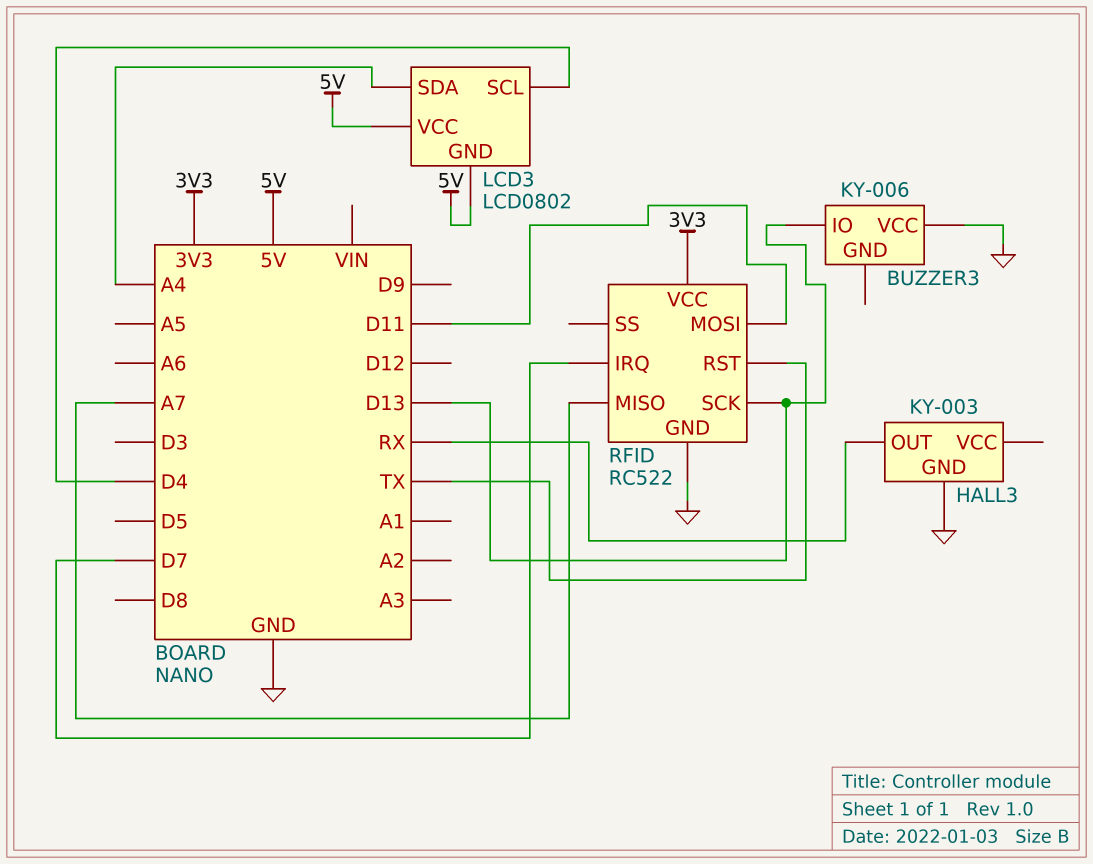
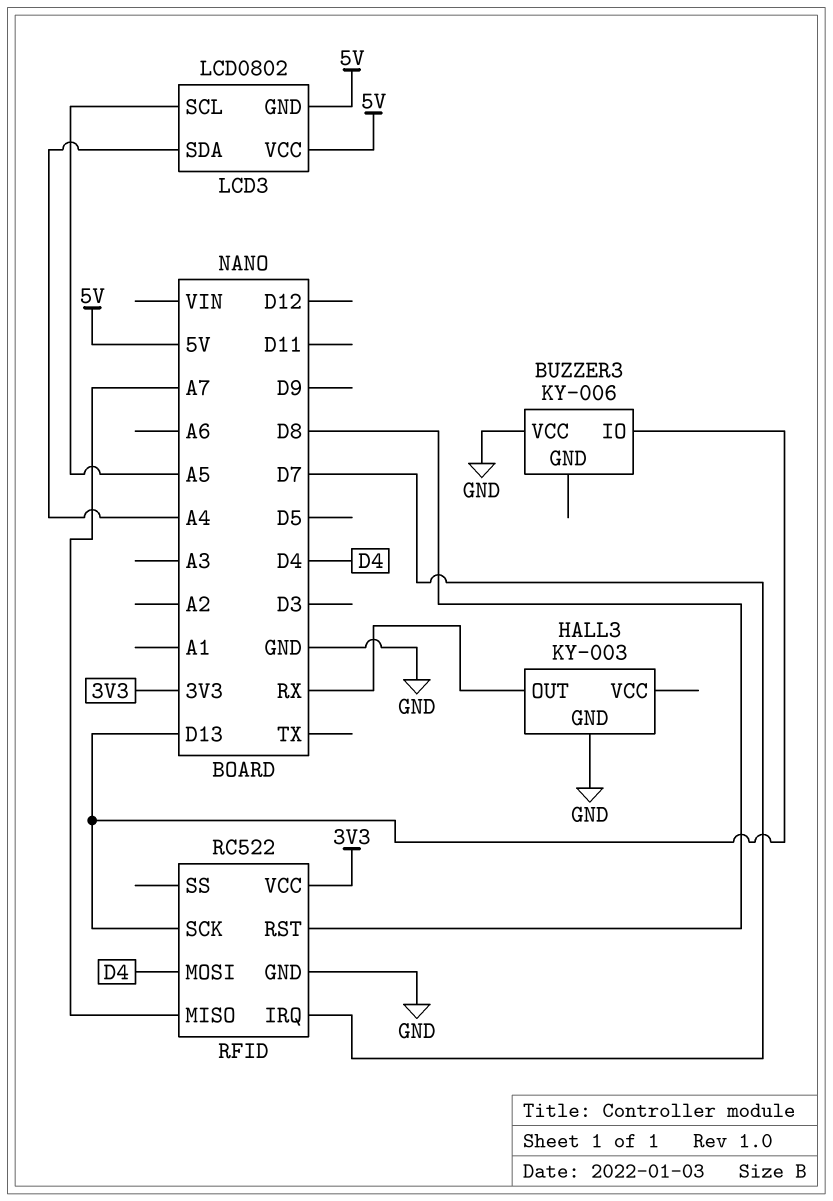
LCD3 pin SCL: D4 -> A5
RFID pin MOSI: D11 -> D4
RFID pin RST: TX -> D8

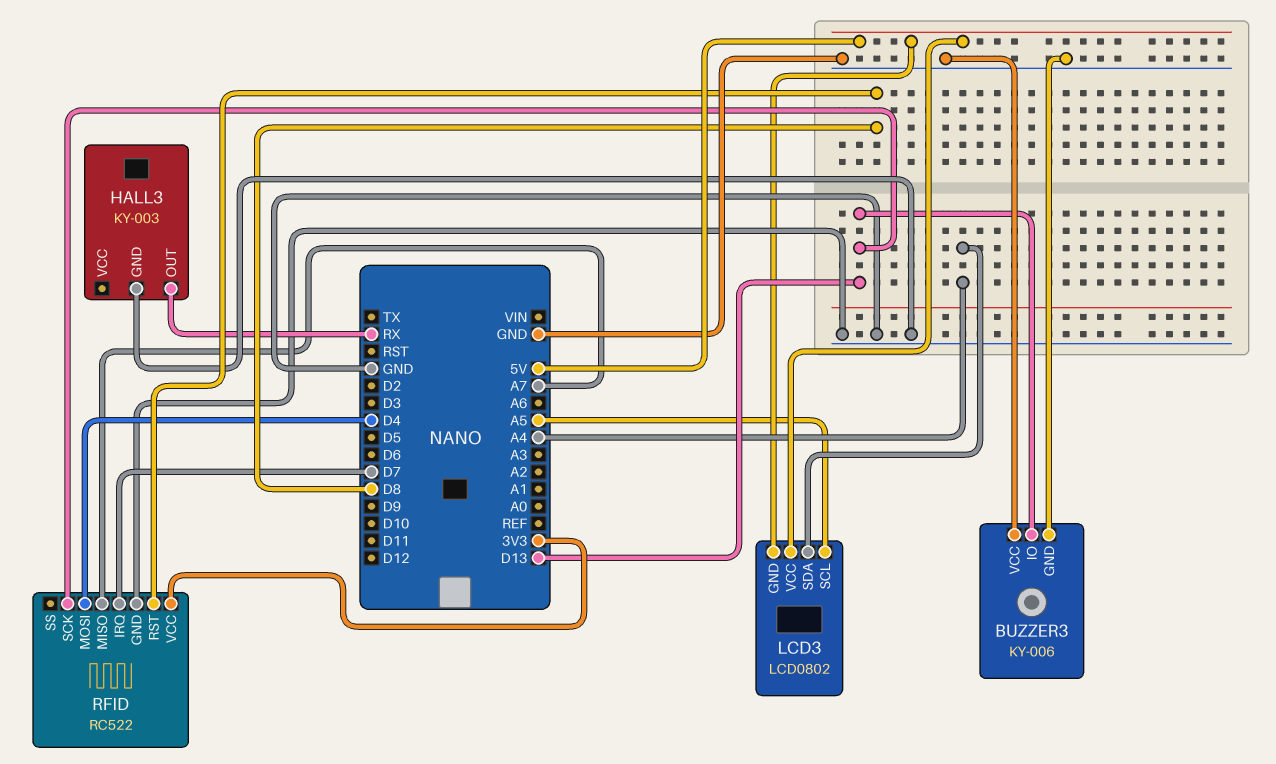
BUZZER3 pin GND: none -> GND

